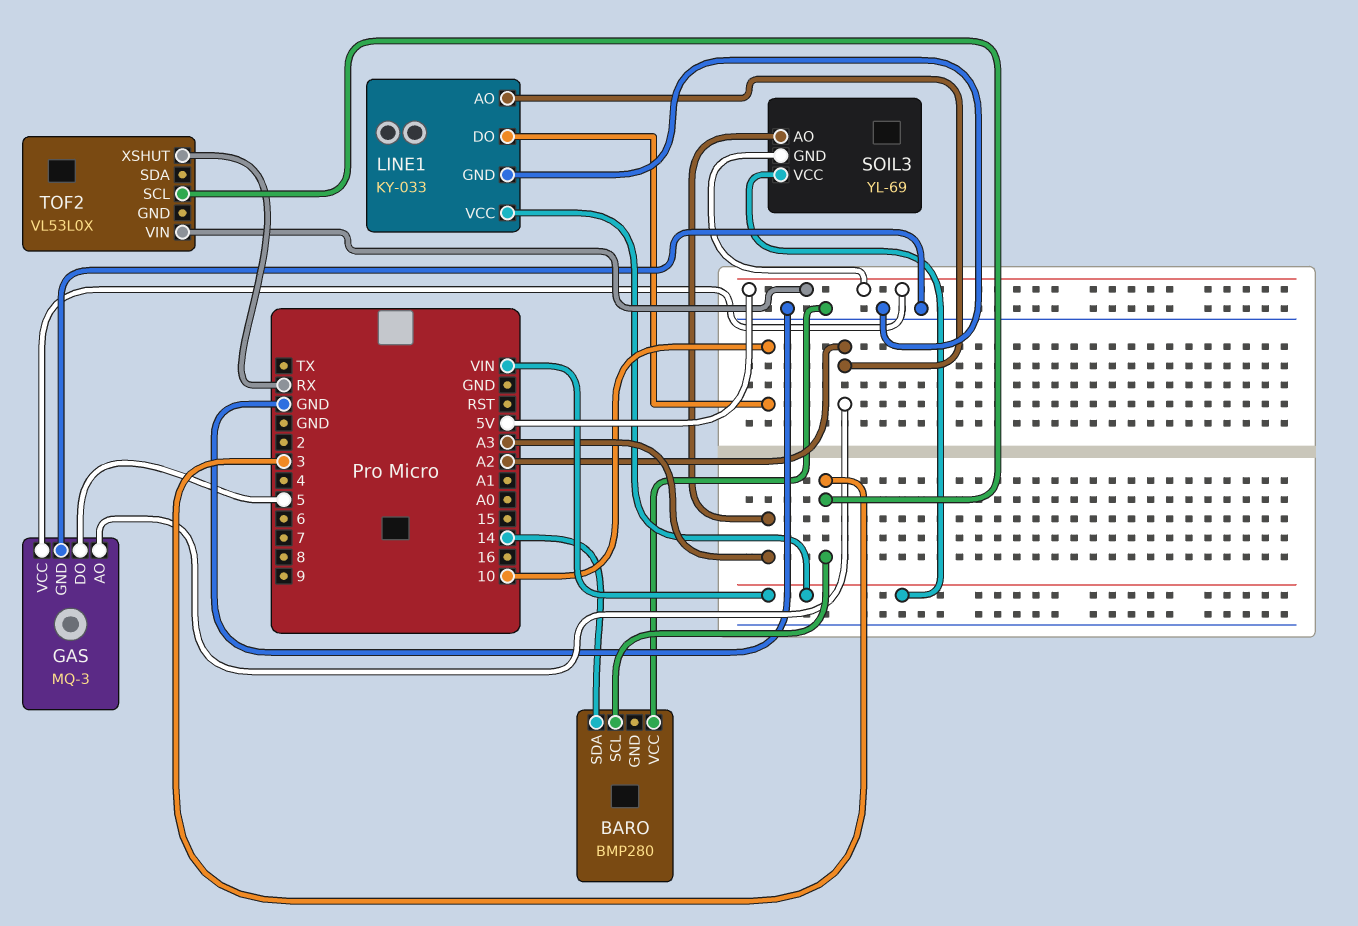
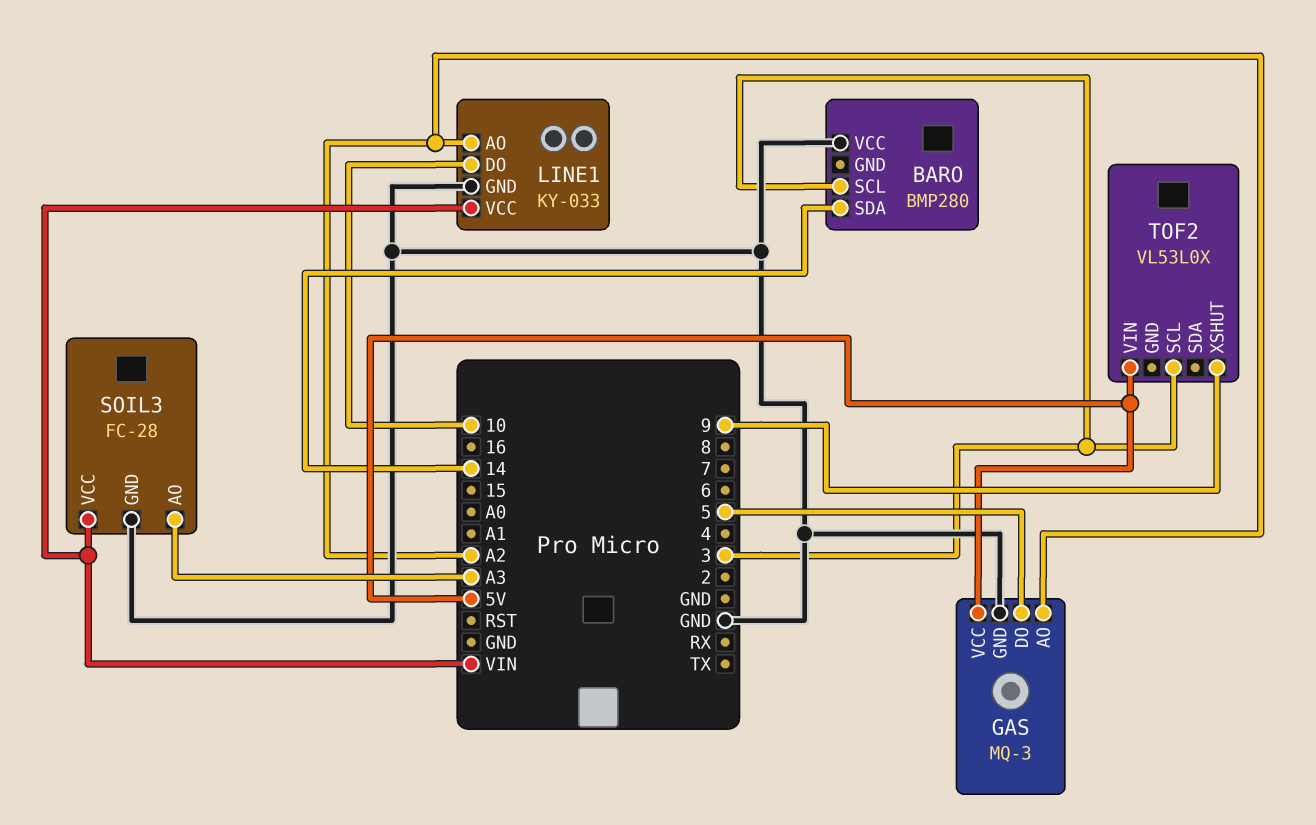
SOIL3: YL-69 -> FC-28
SOIL3 pin GND: 5V -> GND
TOF2 pin XSHUT: RX -> 9

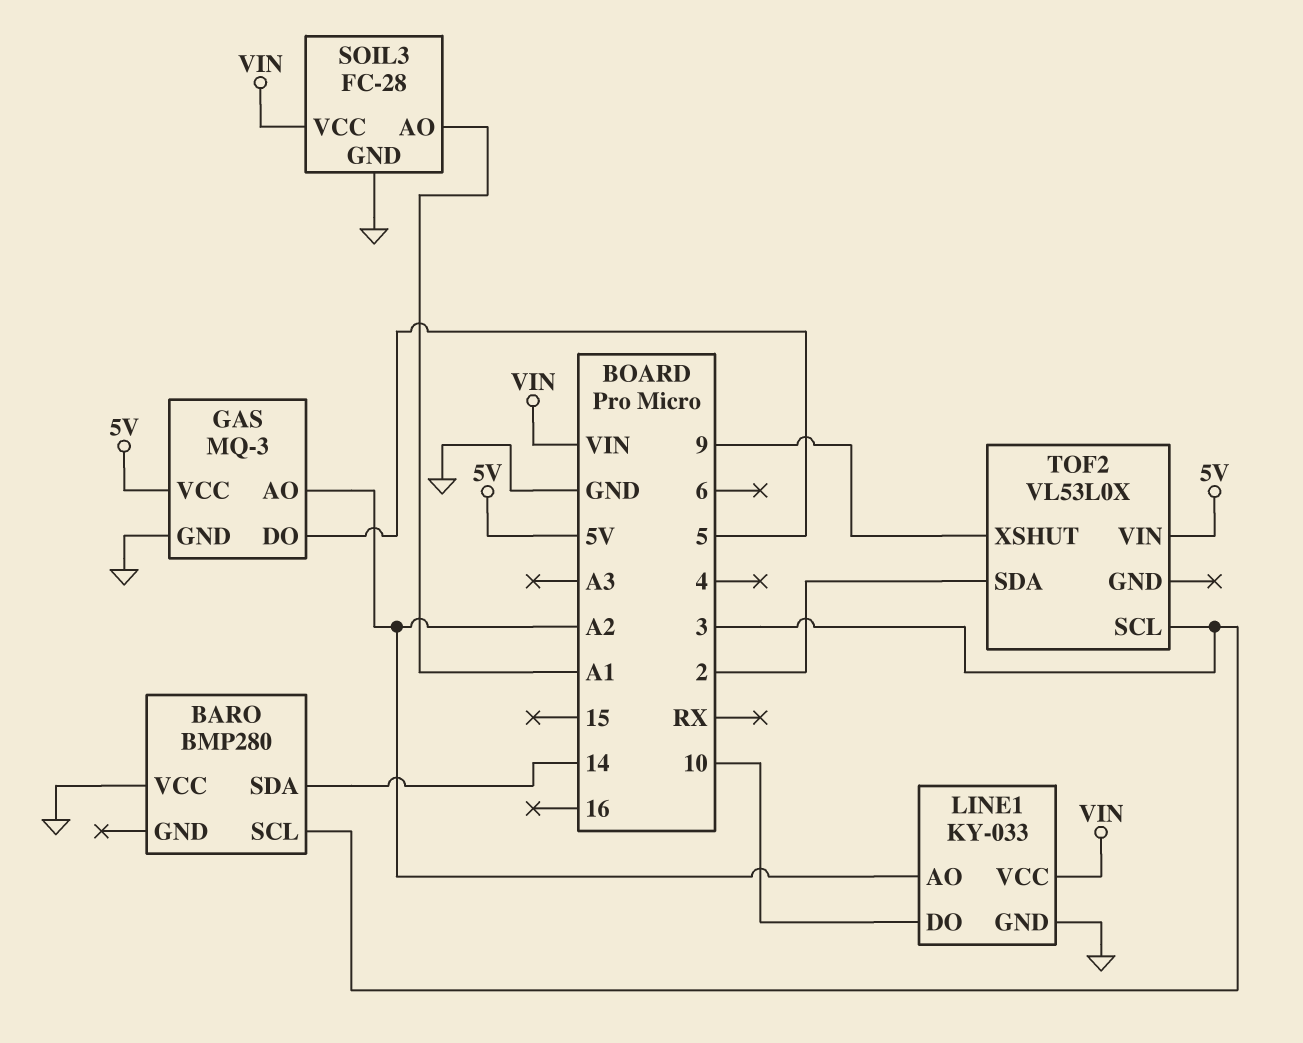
SOIL3 pin AO: A3 -> A1
TOF2 pin SDA: none -> 2

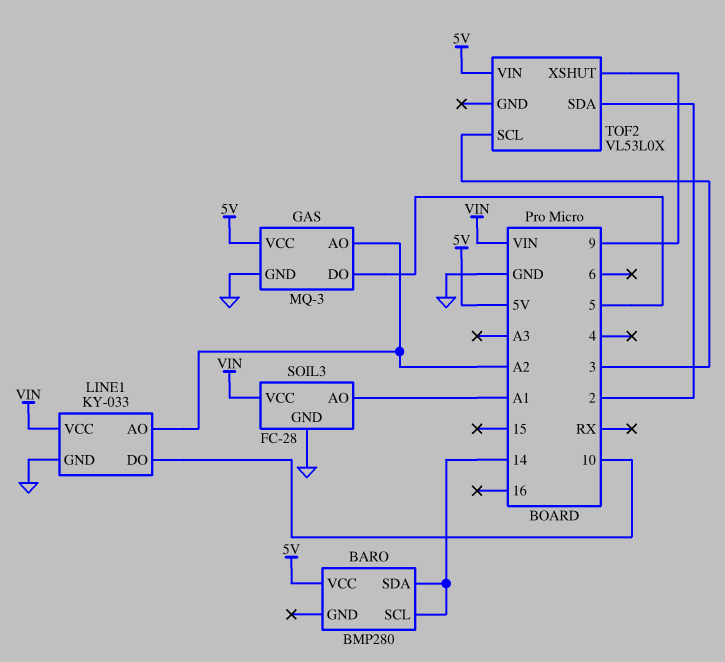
BARO pin SCL: 3 -> 14
BARO pin VCC: GND -> 5V

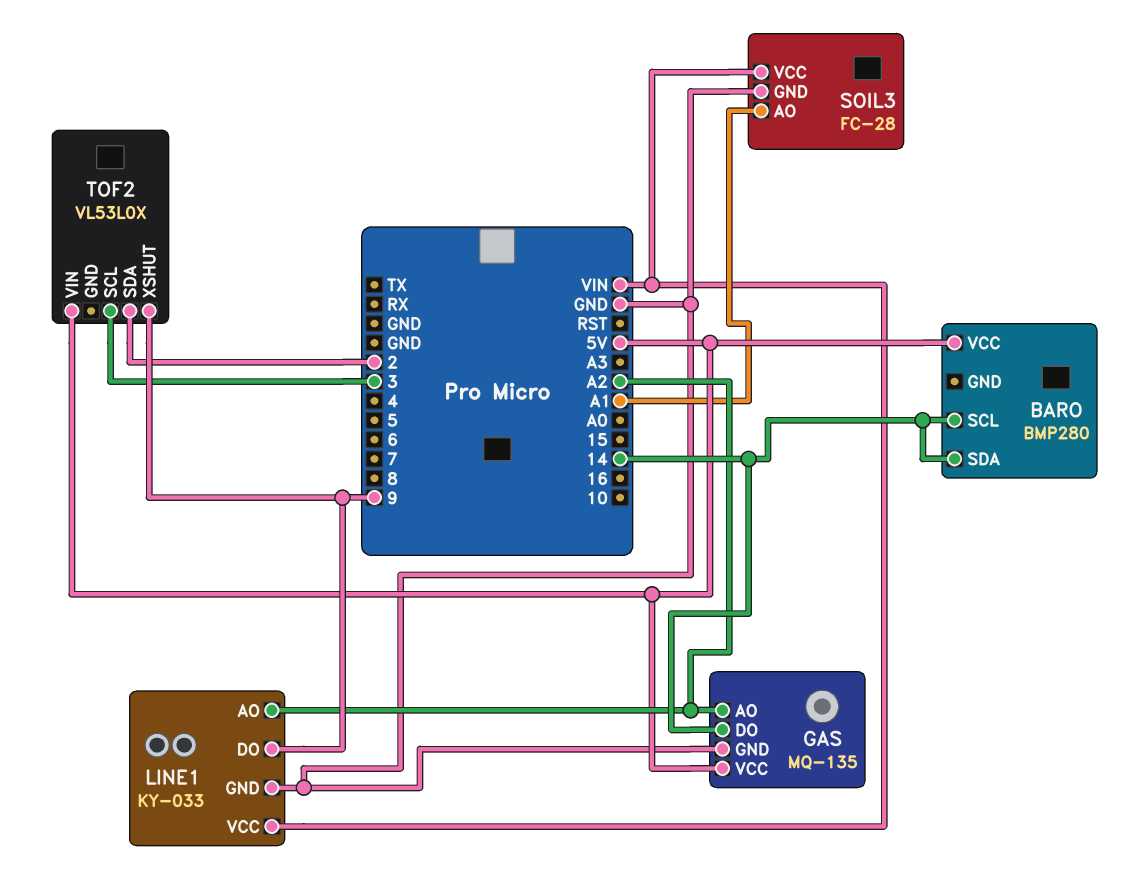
GAS: MQ-3 -> MQ-135
GAS pin DO: 5 -> 14
LINE1 pin DO: 10 -> 9

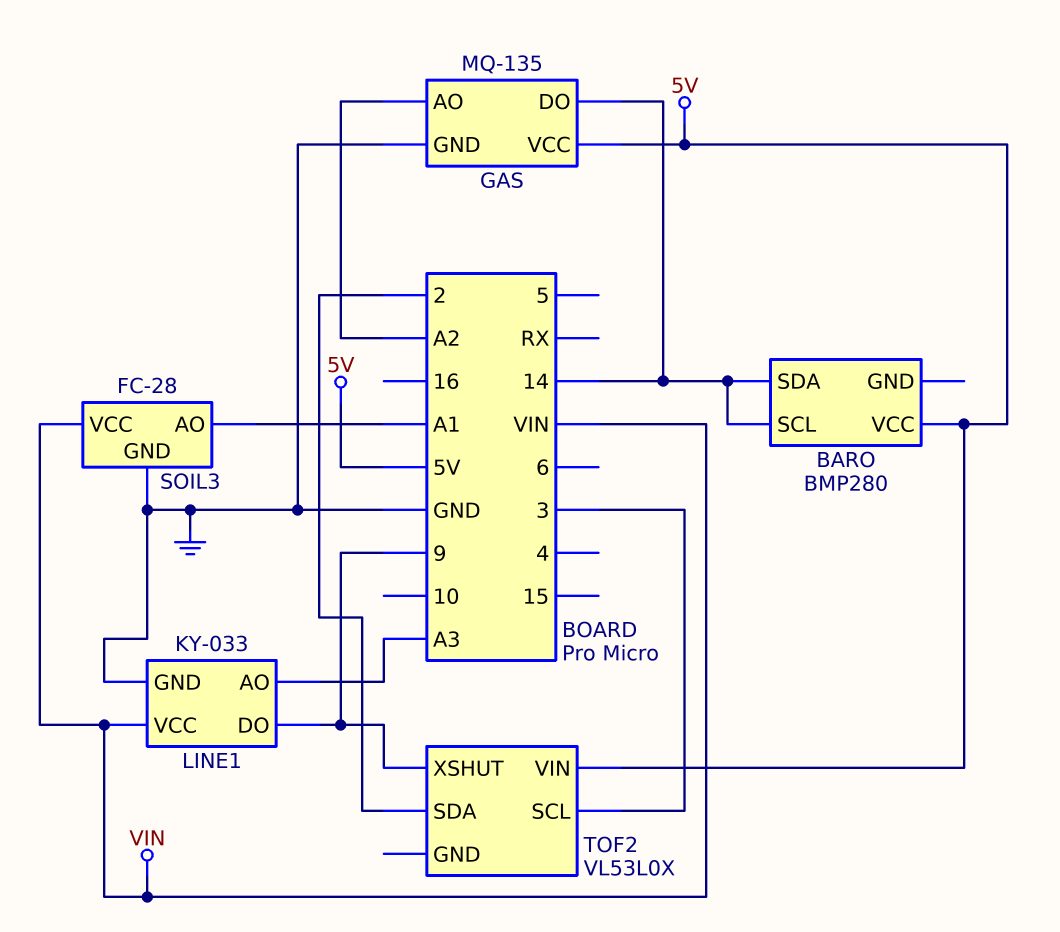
LINE1 pin AO: A2 -> A3

